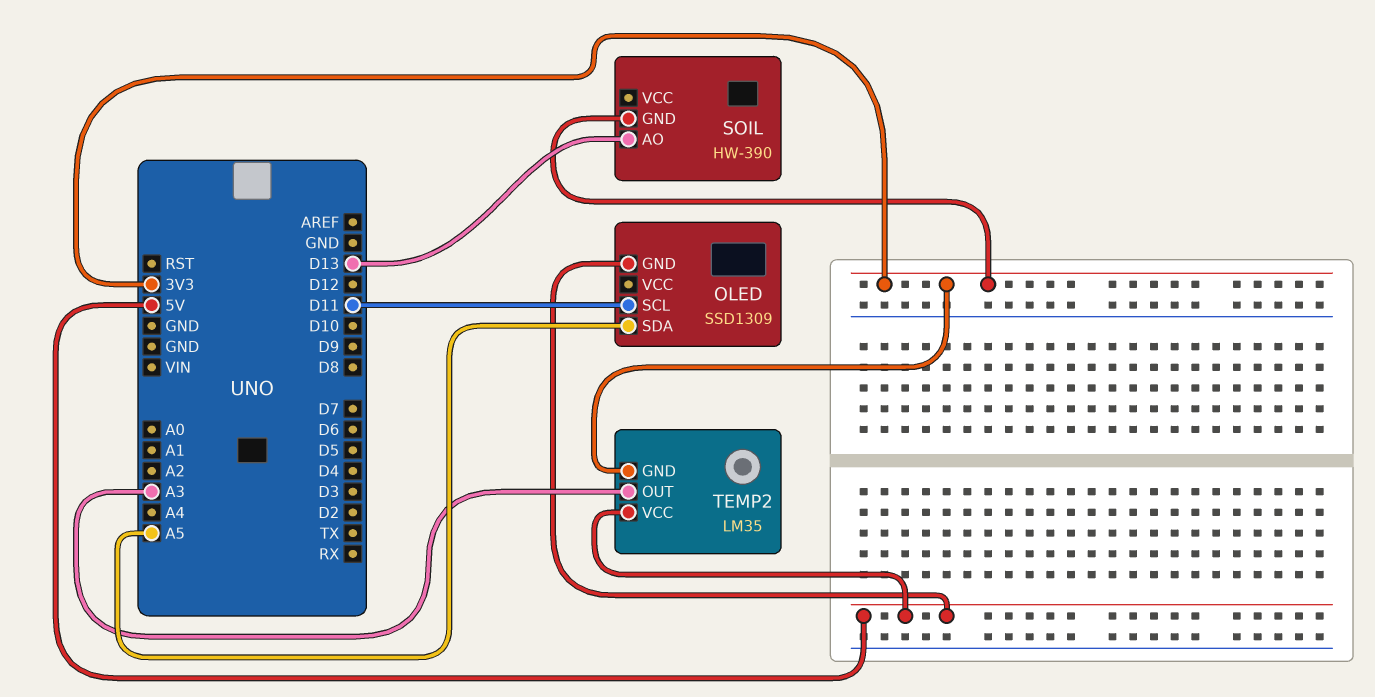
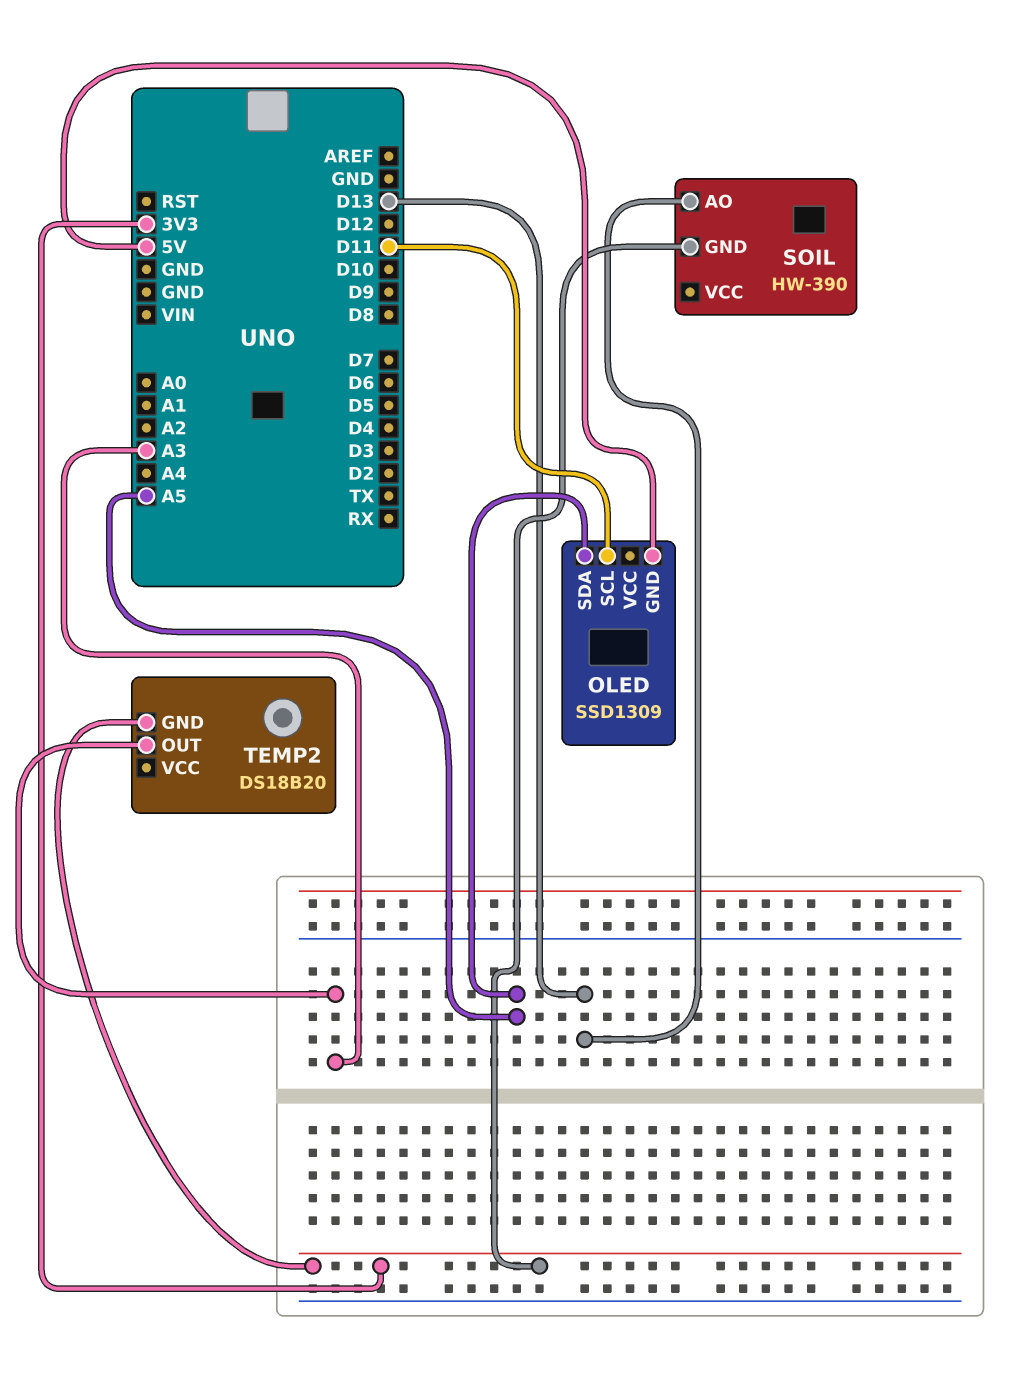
TEMP2: LM35 -> DS18B20
TEMP2 pin VCC: 5V -> none

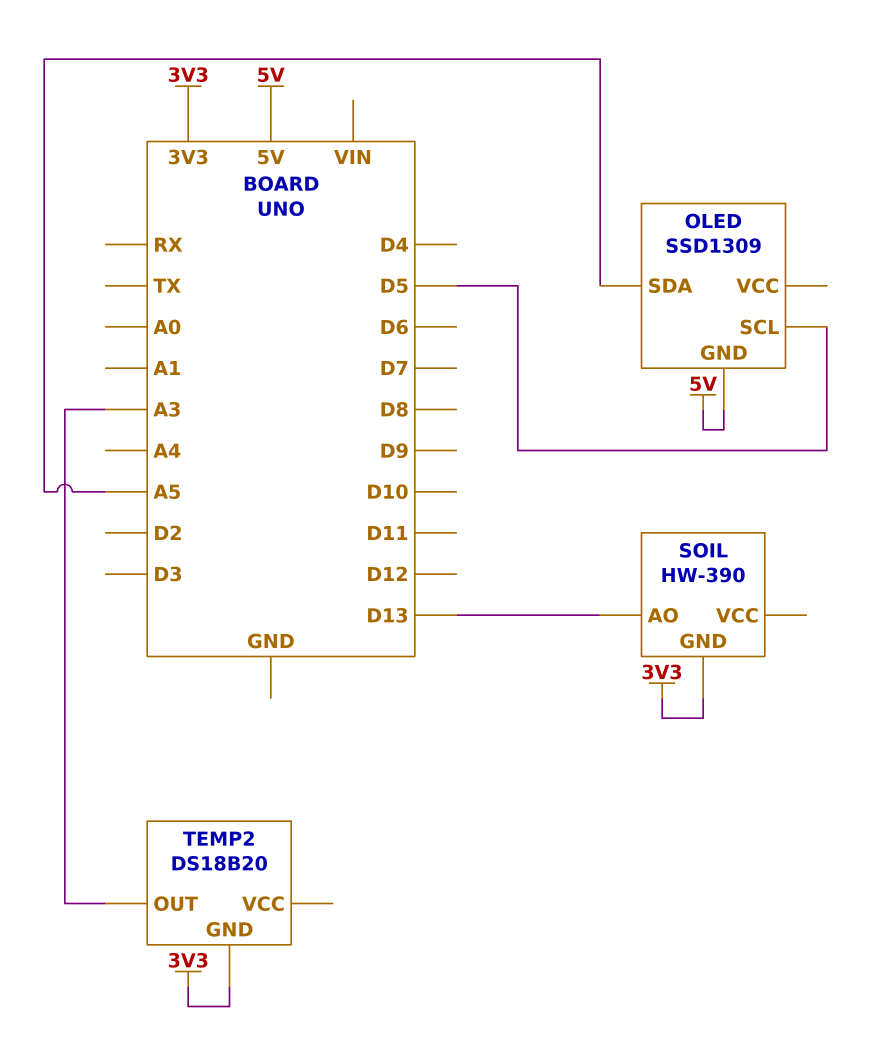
OLED pin SCL: D11 -> D5

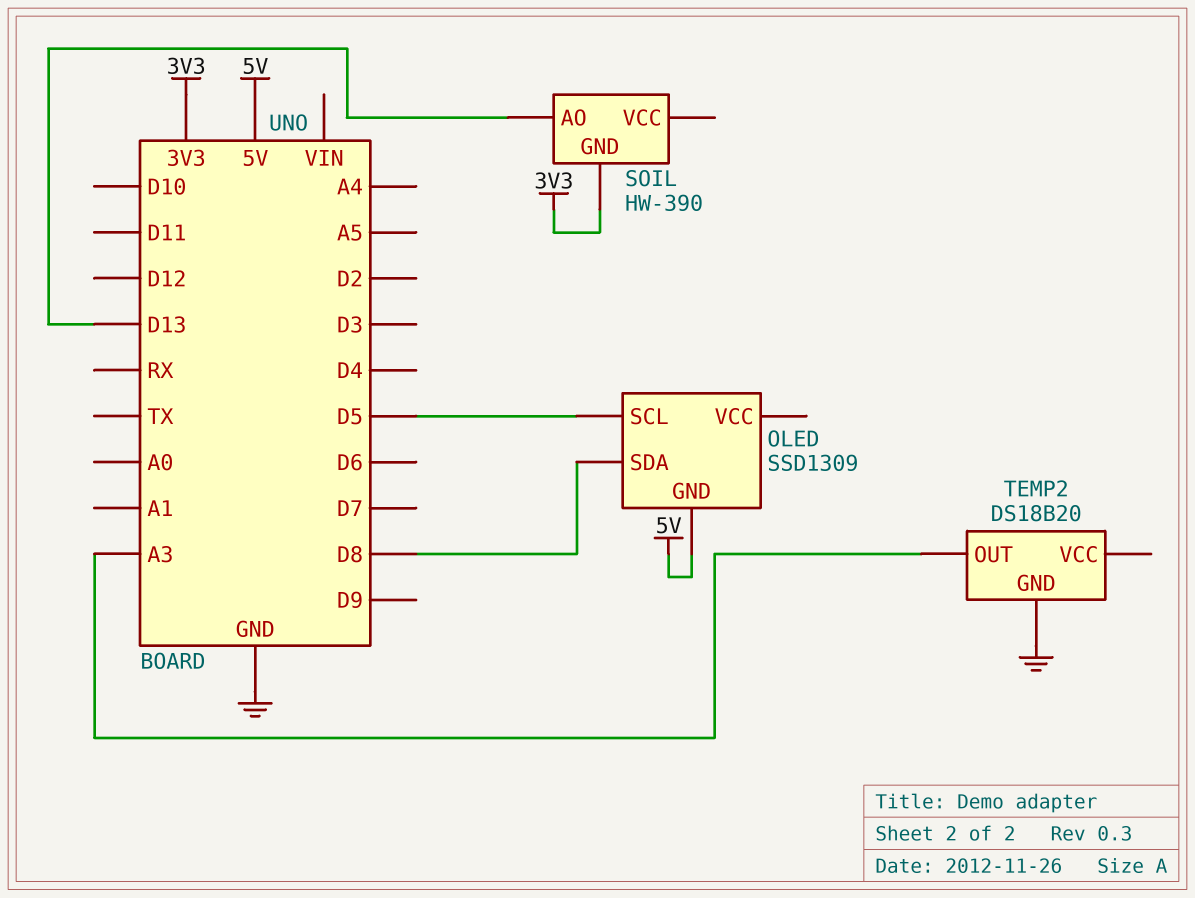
OLED pin SDA: A5 -> D8
TEMP2 pin GND: 3V3 -> GND

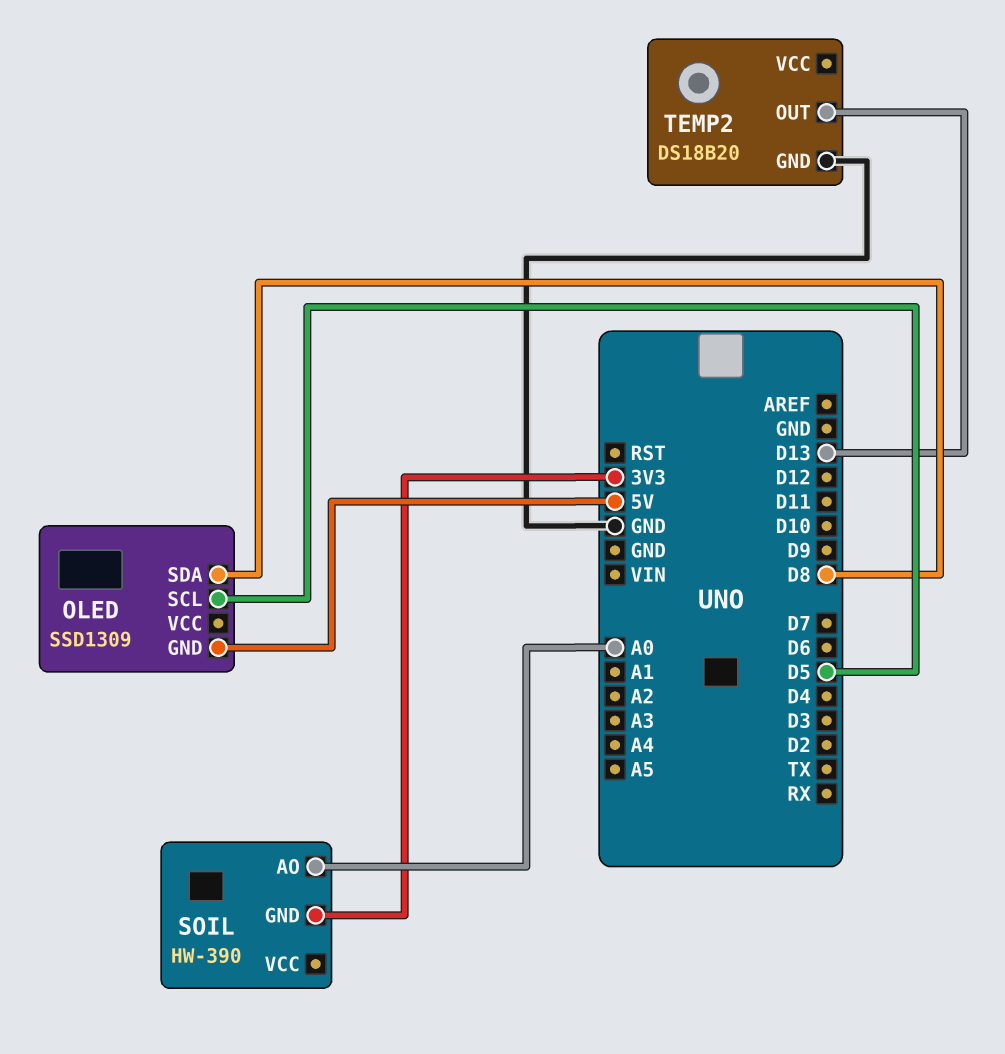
SOIL pin AO: D13 -> A0
TEMP2 pin OUT: A3 -> D13

